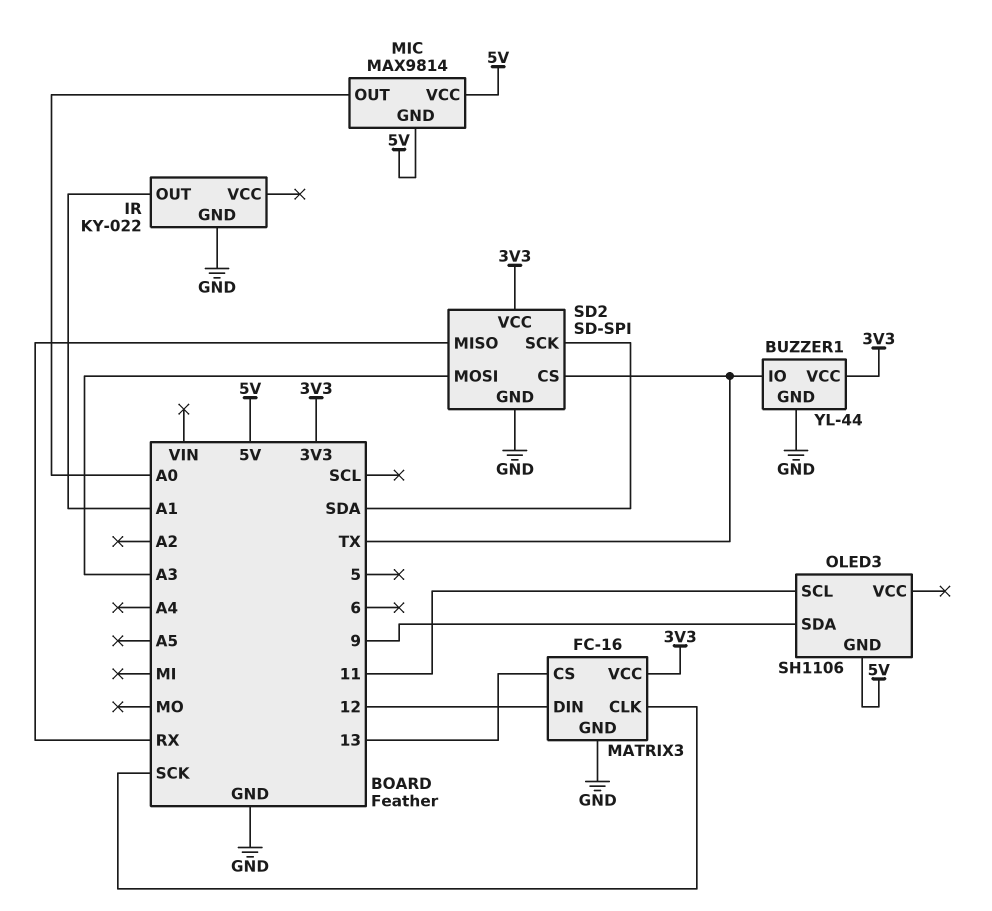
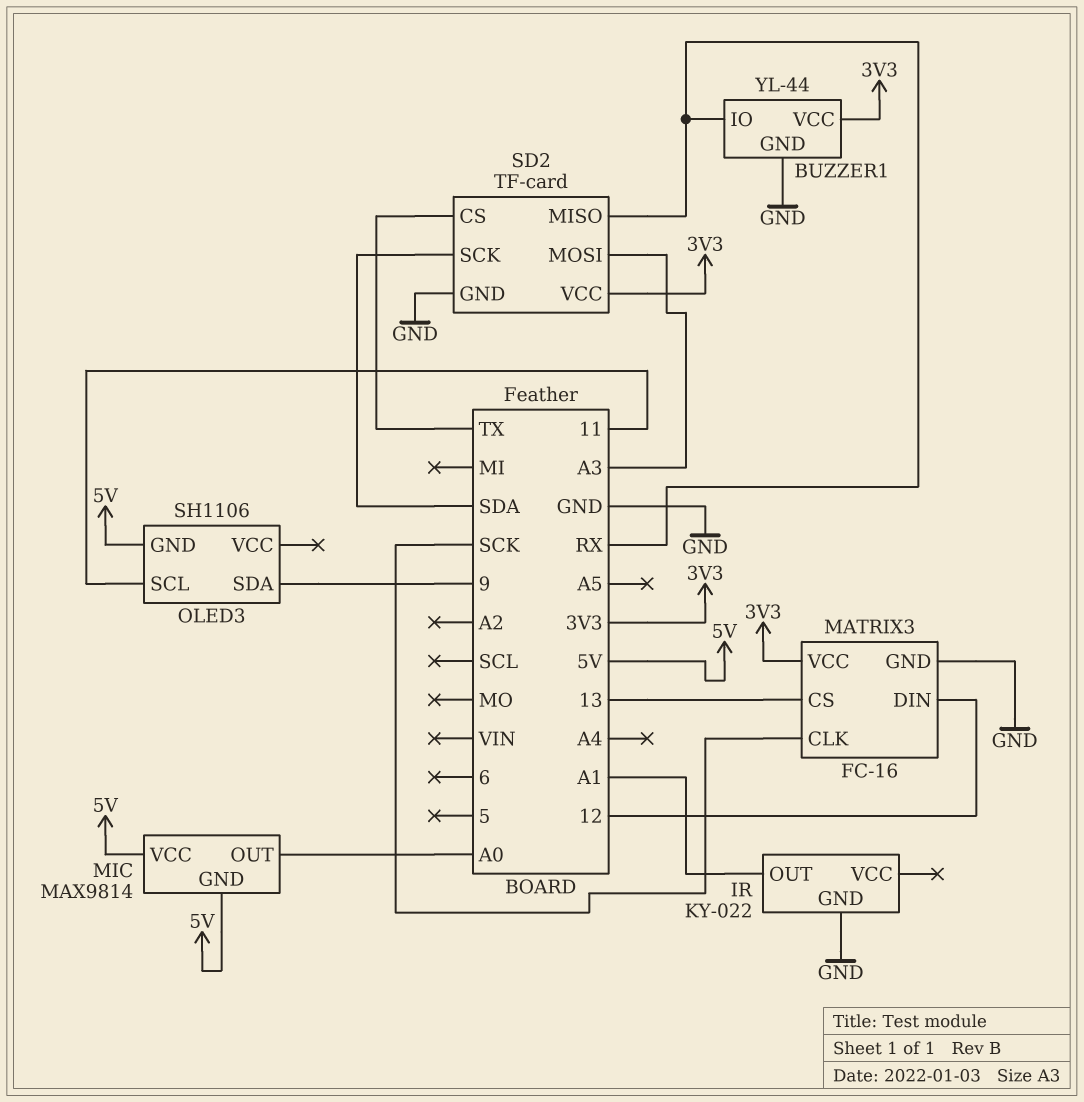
BUZZER1 pin IO: TX -> RX
SD2: SD-SPI -> TF-card

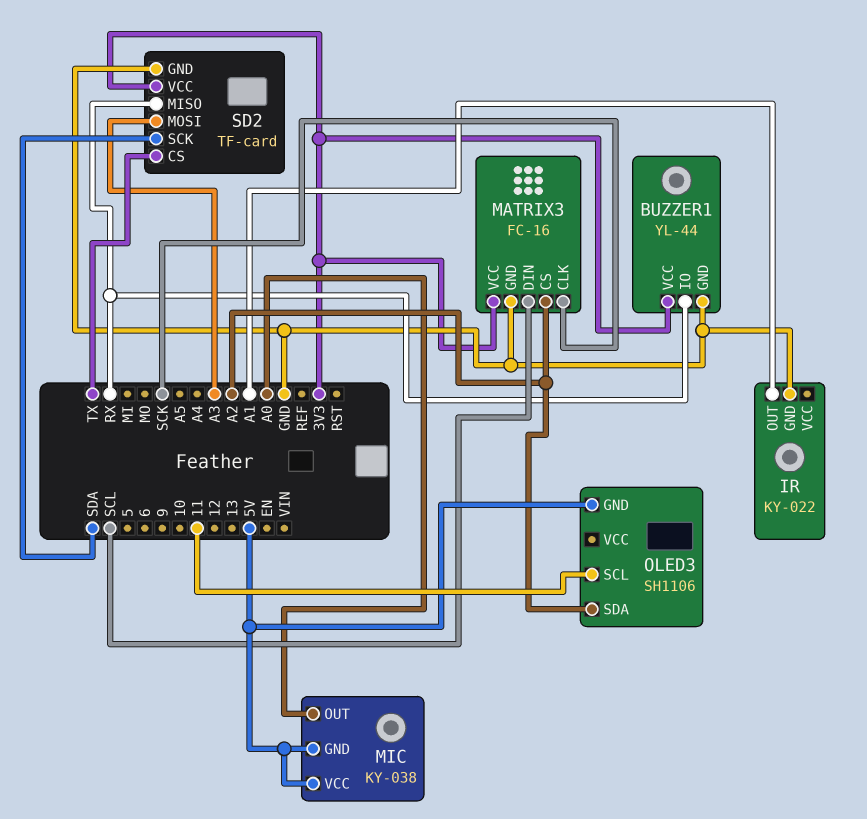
MATRIX3 pin CS: 13 -> A2
MATRIX3 pin DIN: 12 -> SCL
MIC: MAX9814 -> KY-038
OLED3 pin SDA: 9 -> A2

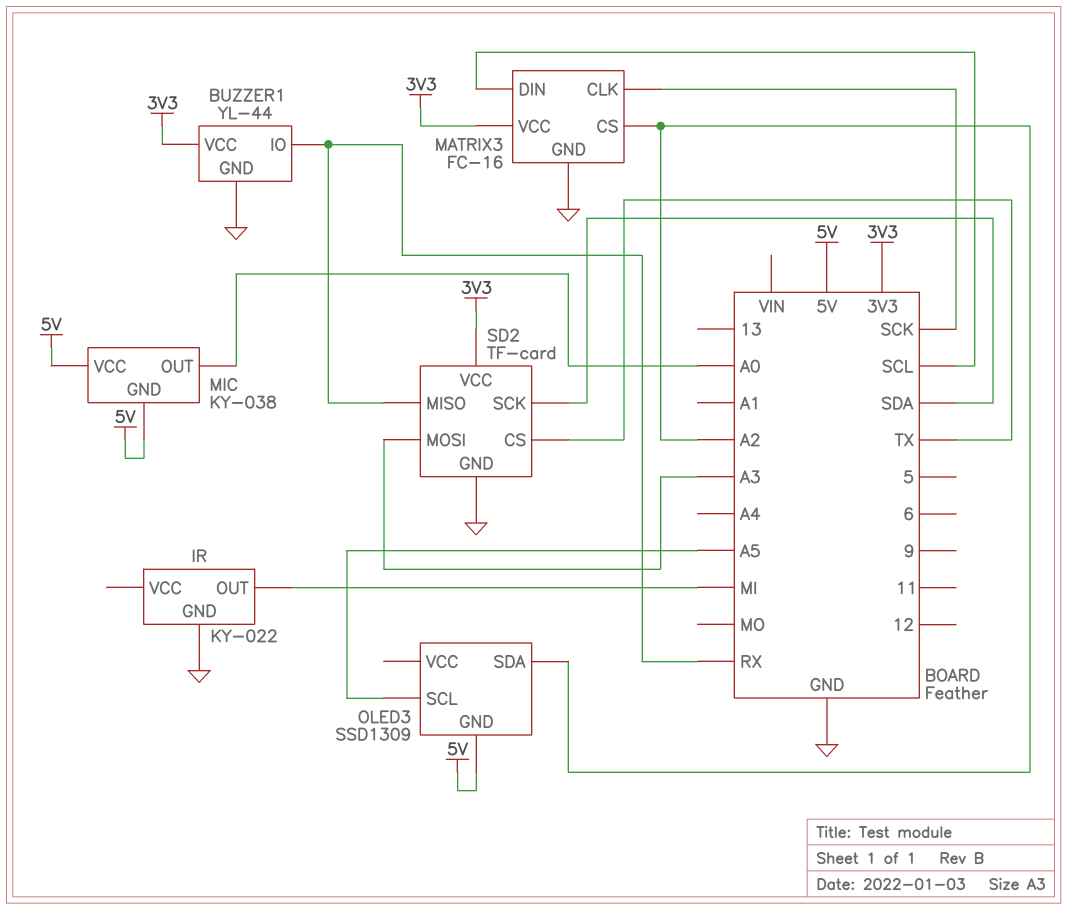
IR pin OUT: A1 -> MI
OLED3: SH1106 -> SSD1309
OLED3 pin SCL: 11 -> A5

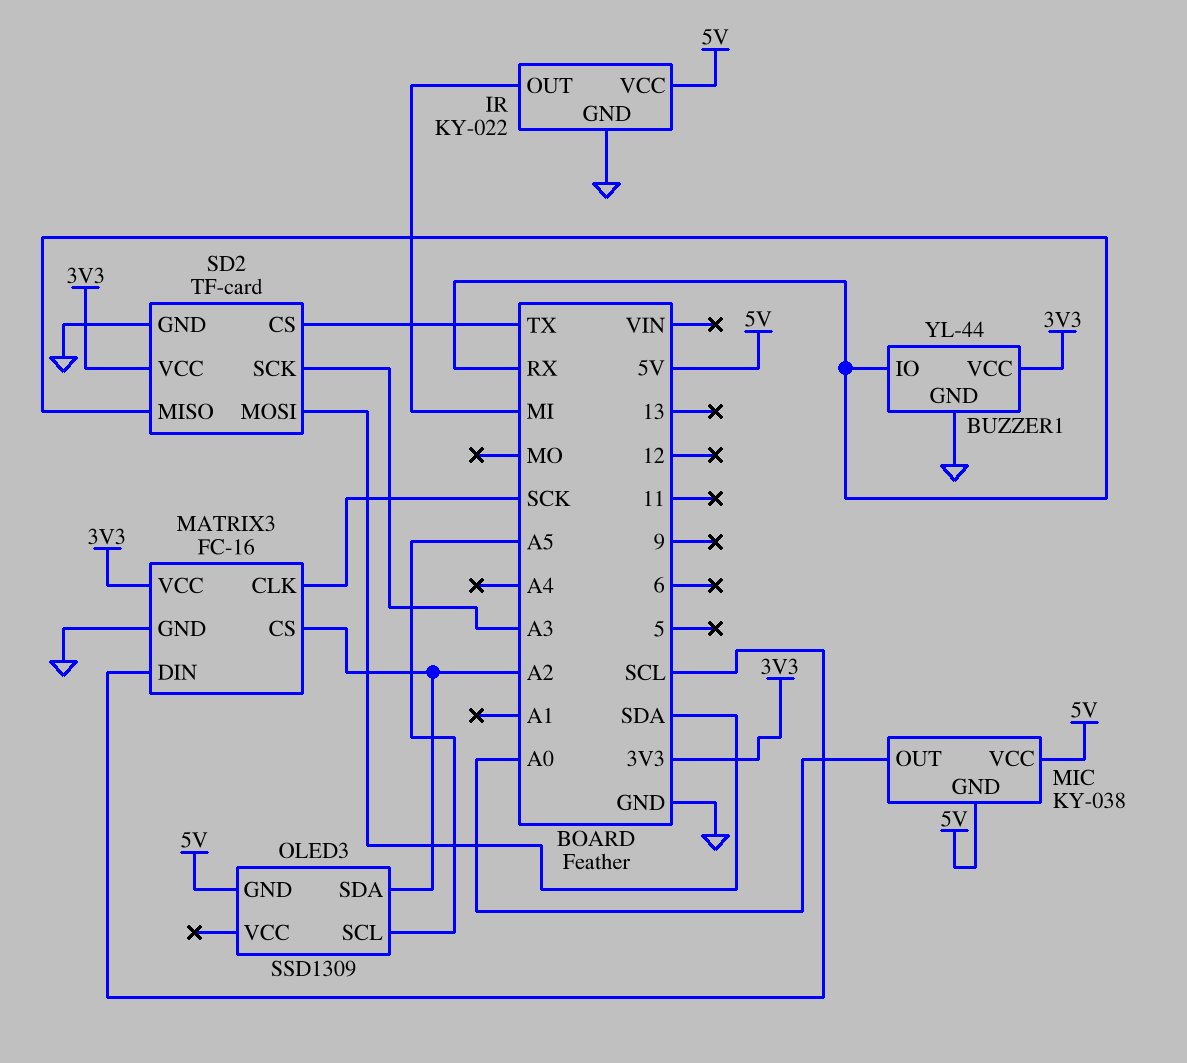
IR pin VCC: none -> 5V
SD2 pin MOSI: A3 -> SDA
SD2 pin SCK: SDA -> A3

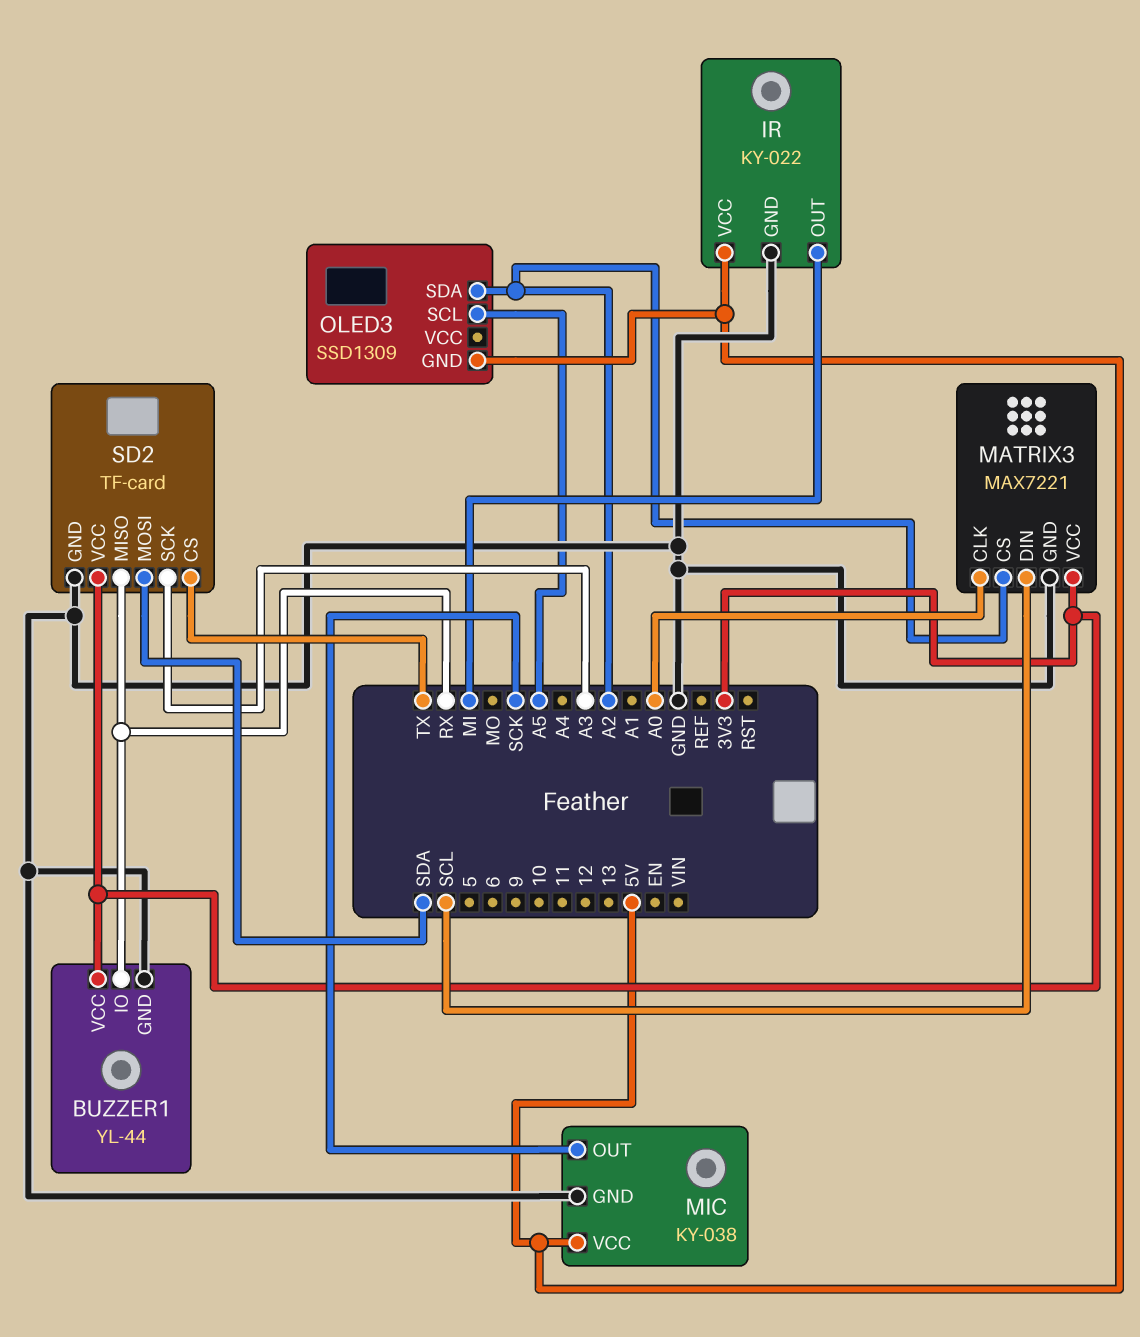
MATRIX3: FC-16 -> MAX7221
MATRIX3 pin CLK: SCK -> A0
MIC pin GND: 5V -> GND
MIC pin OUT: A0 -> SCK

